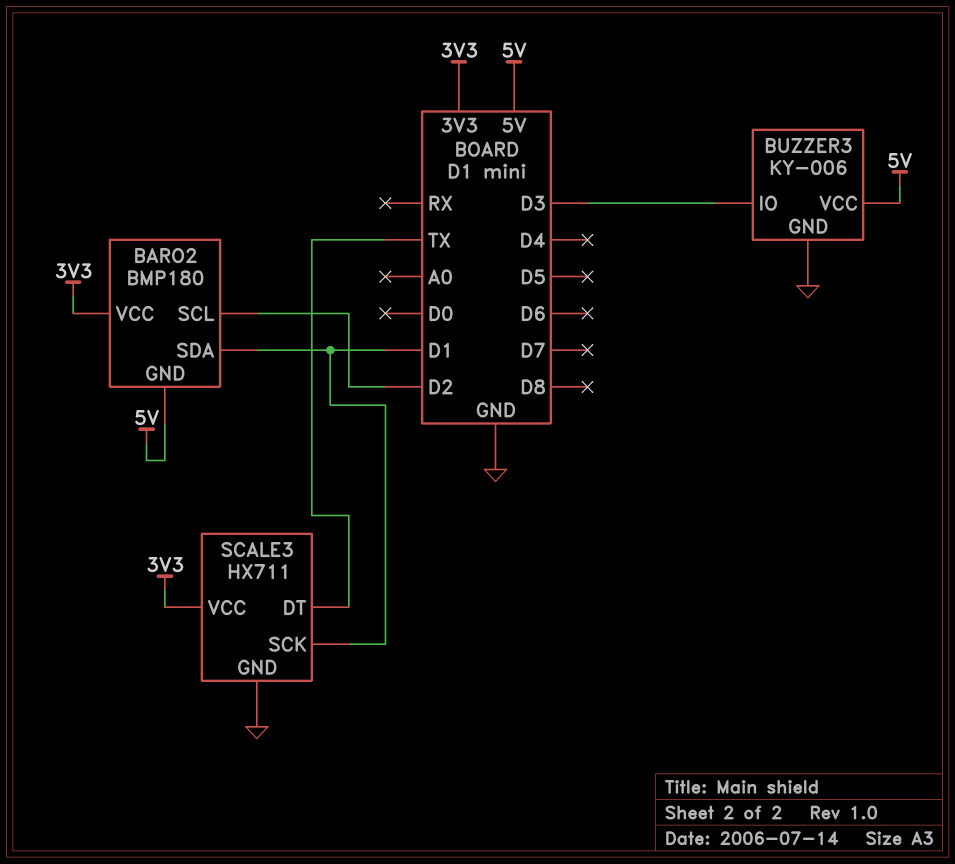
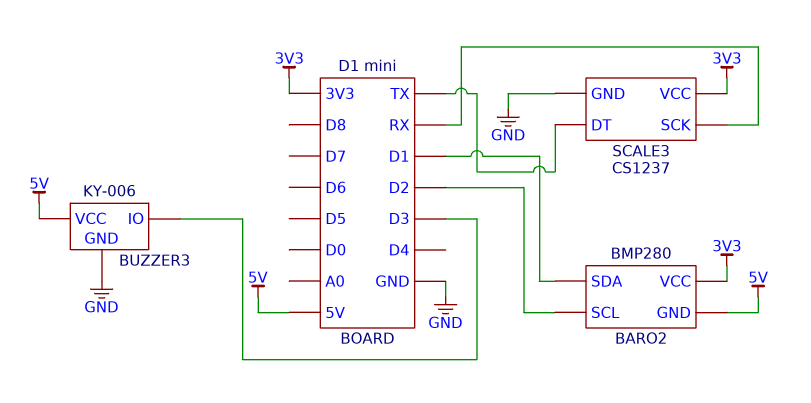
BARO2: BMP180 -> BMP280
SCALE3: HX711 -> CS1237
SCALE3 pin SCK: D1 -> RX

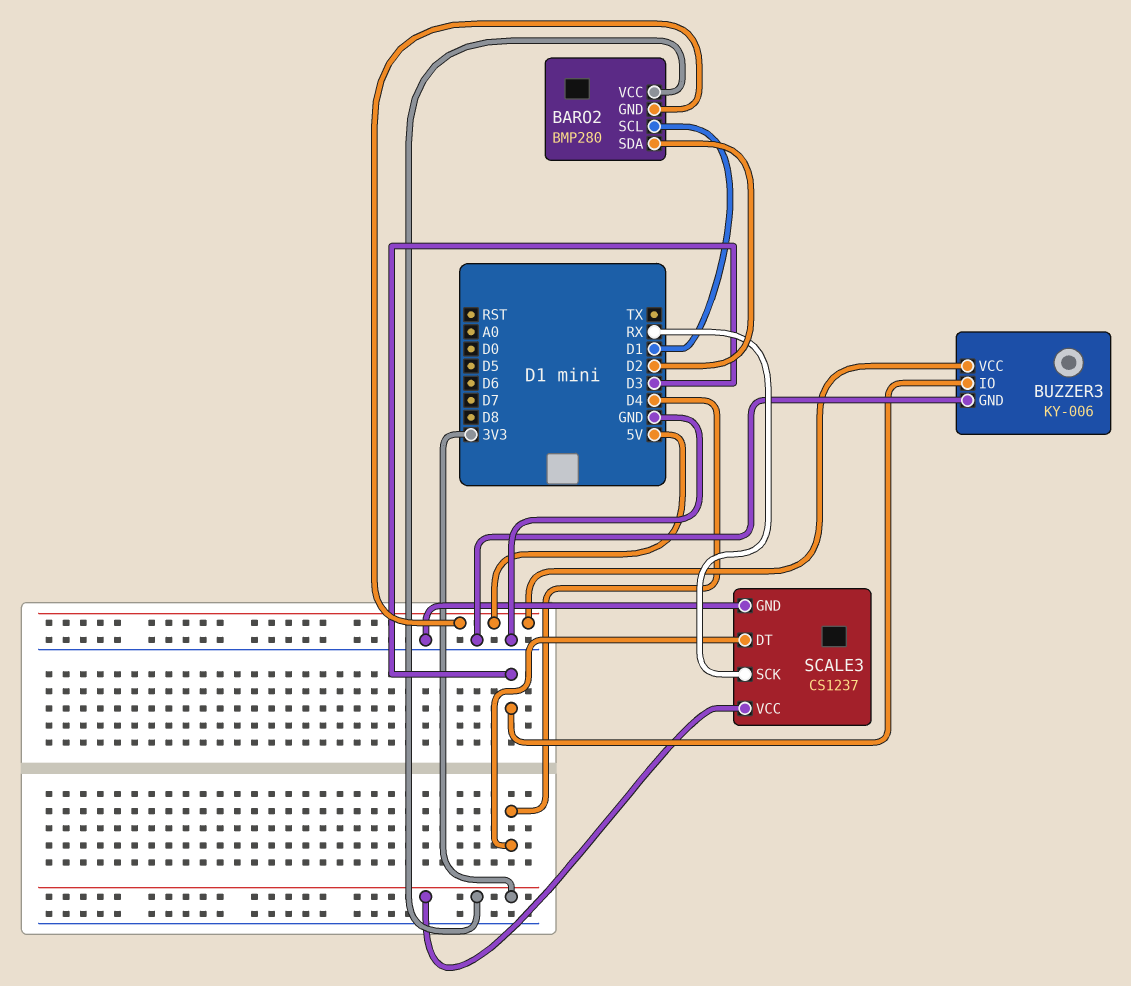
BARO2 pin SCL: D2 -> D1
BARO2 pin SDA: D1 -> D2
SCALE3 pin DT: TX -> D4

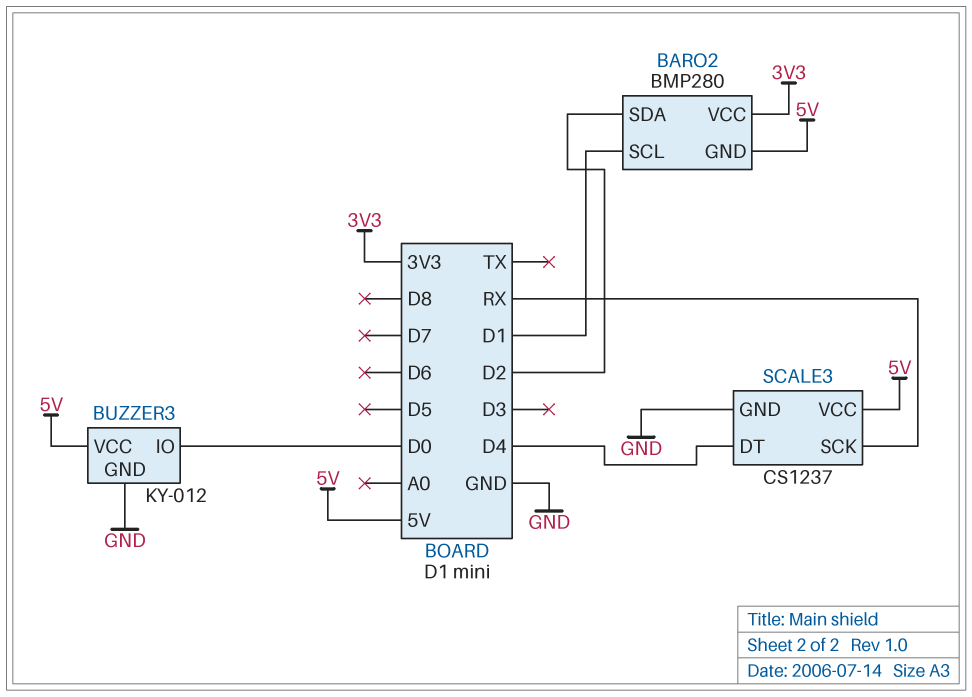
BUZZER3: KY-006 -> KY-012
BUZZER3 pin IO: D3 -> D0
SCALE3 pin VCC: 3V3 -> 5V

